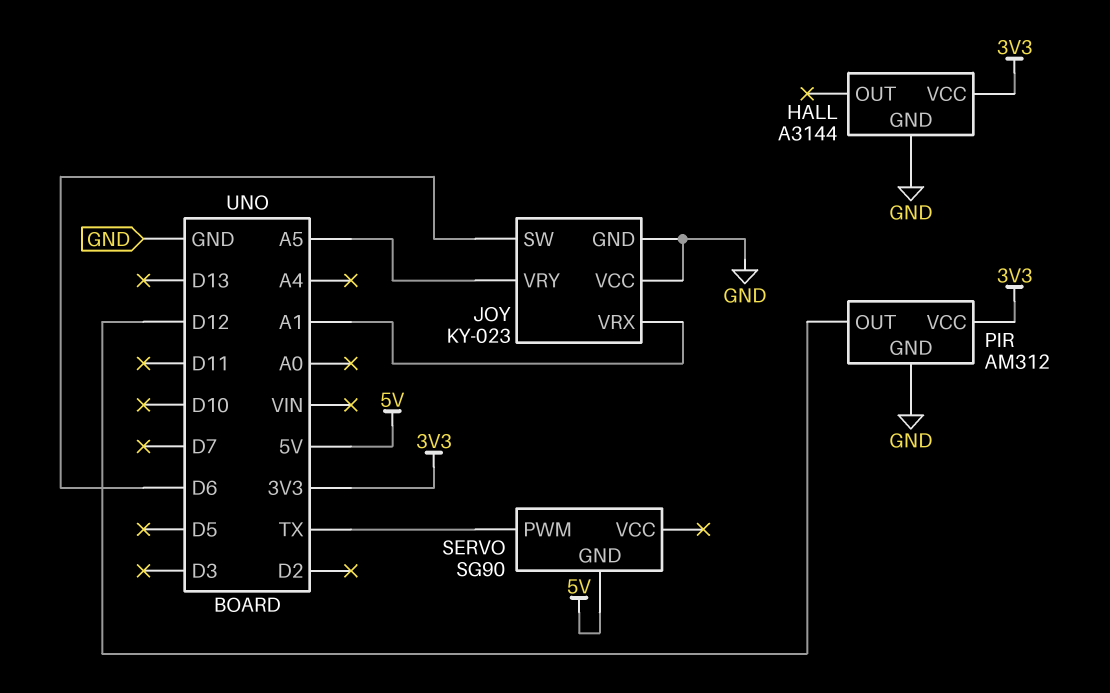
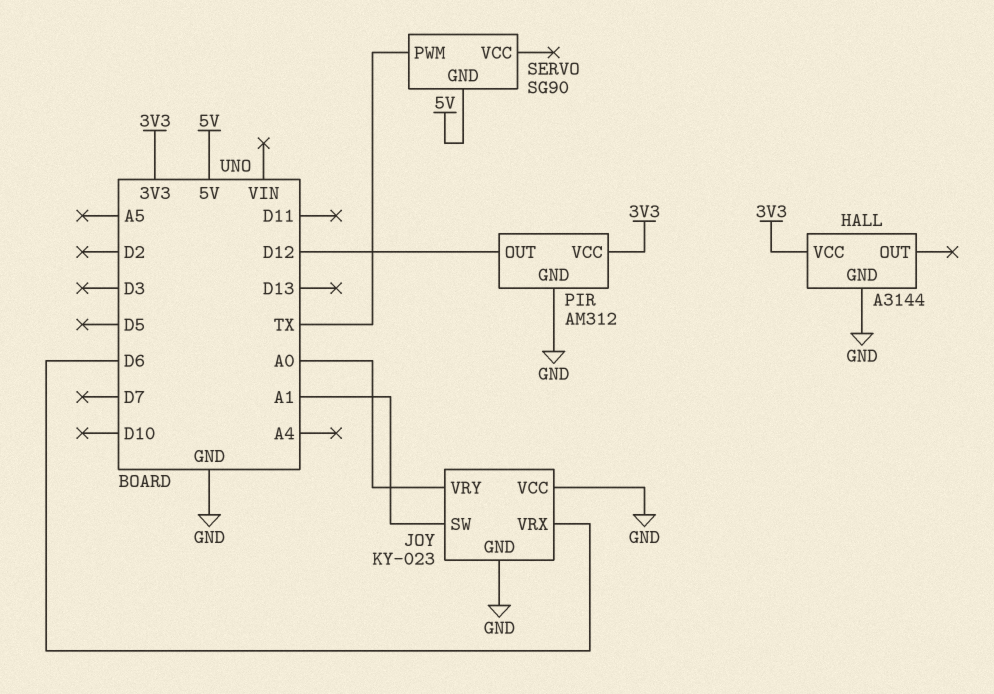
JOY pin SW: D6 -> A1
JOY pin VRX: A1 -> D6
JOY pin VRY: A5 -> A0

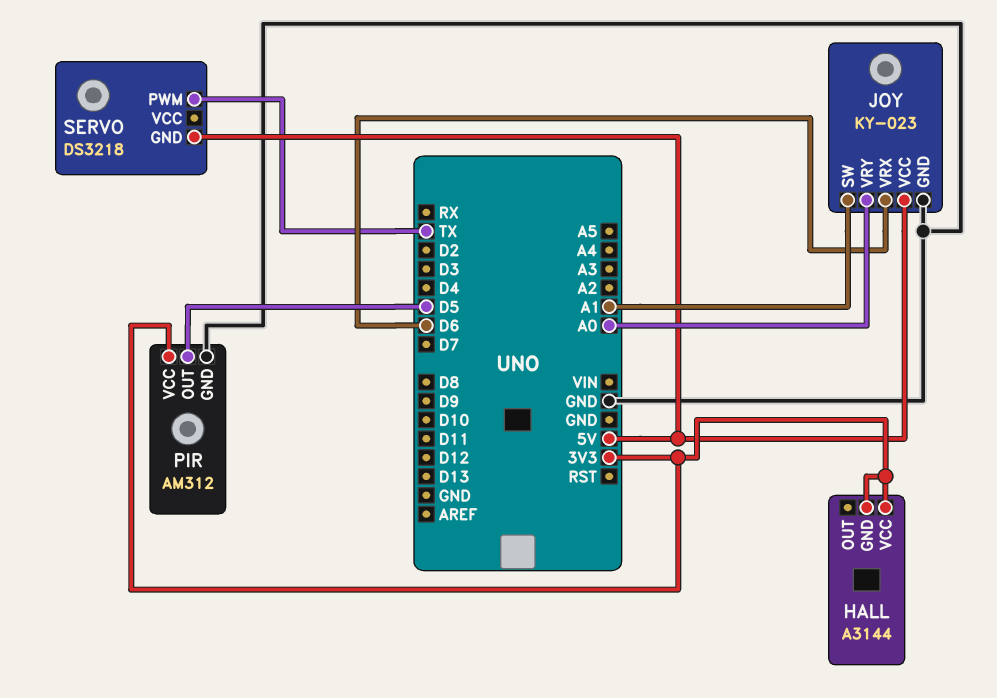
HALL pin GND: GND -> 3V3
JOY pin VCC: GND -> 5V
PIR pin OUT: D12 -> D5
SERVO: SG90 -> DS3218

